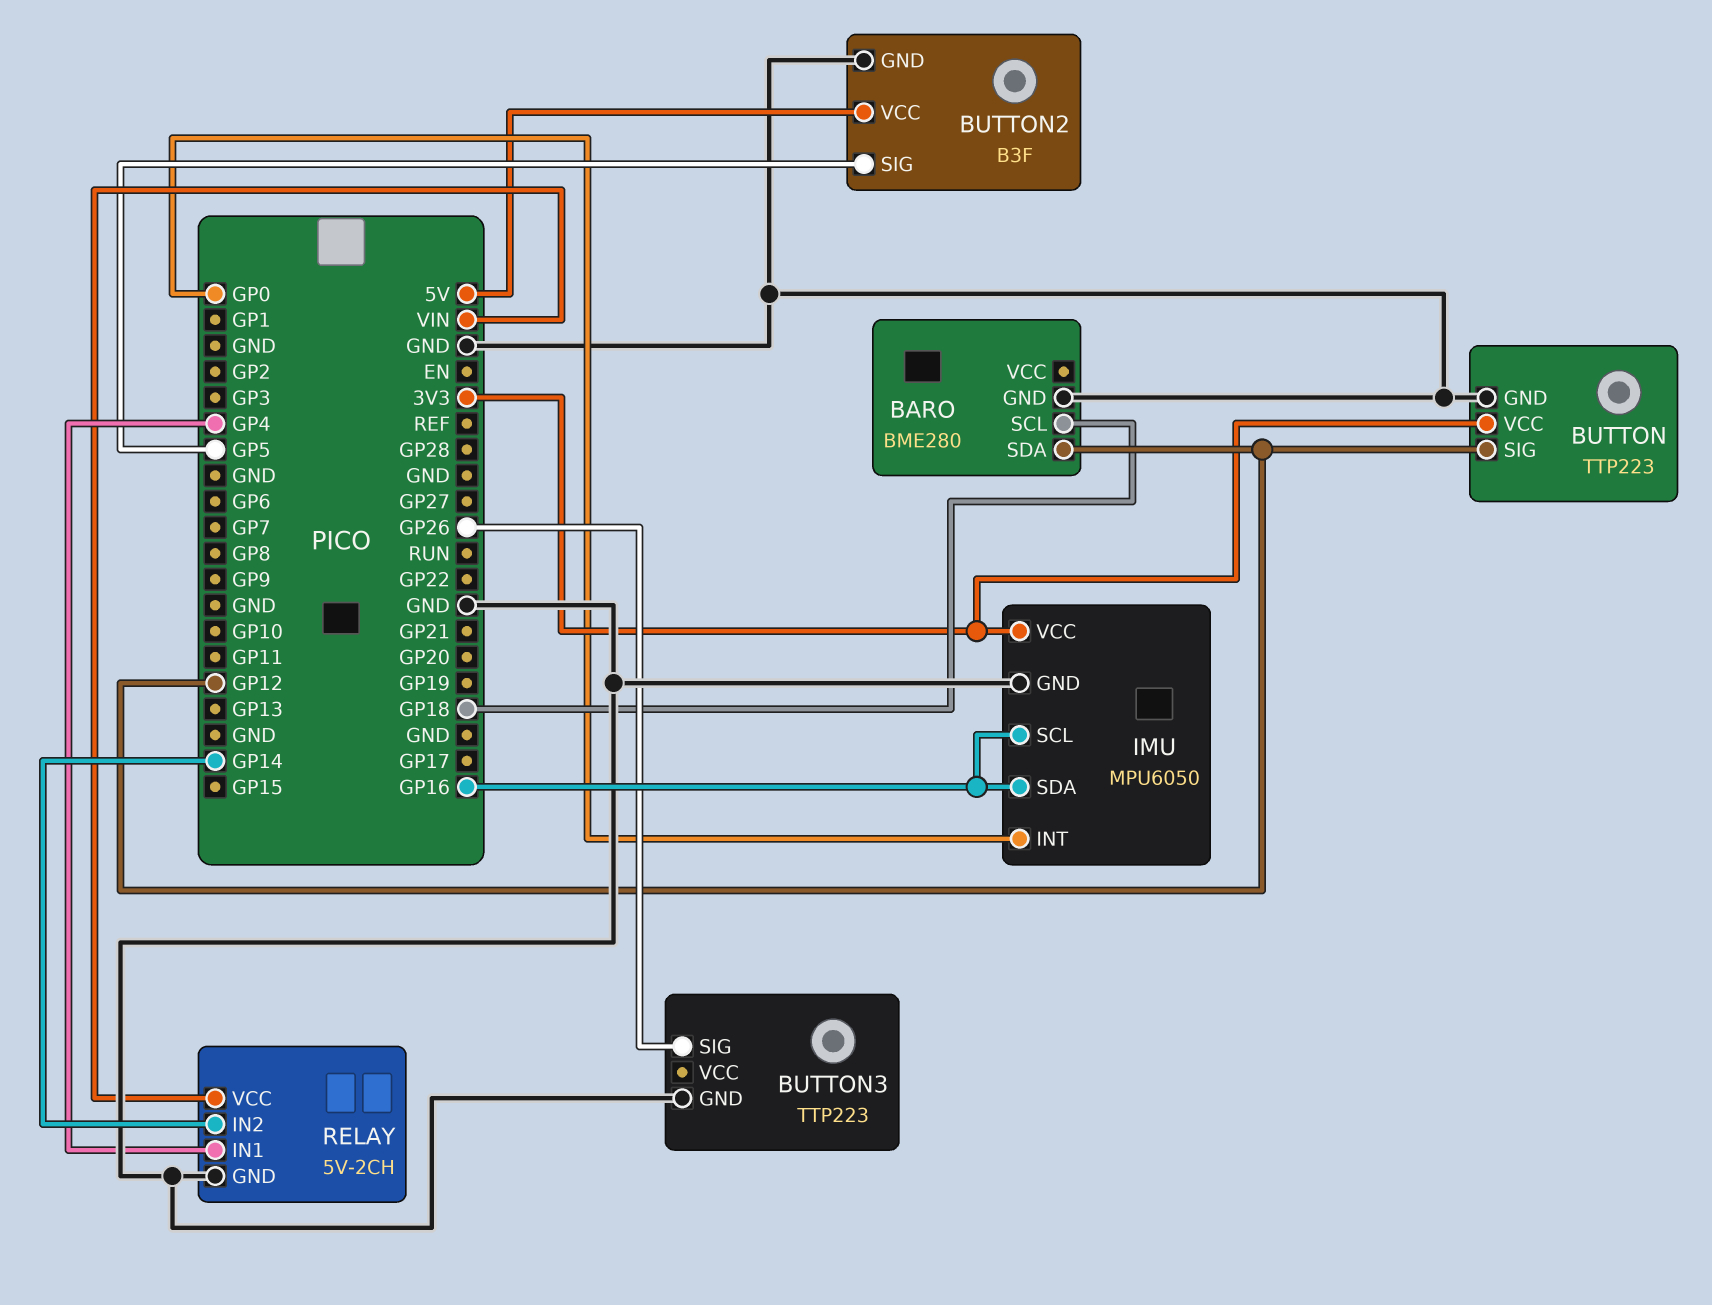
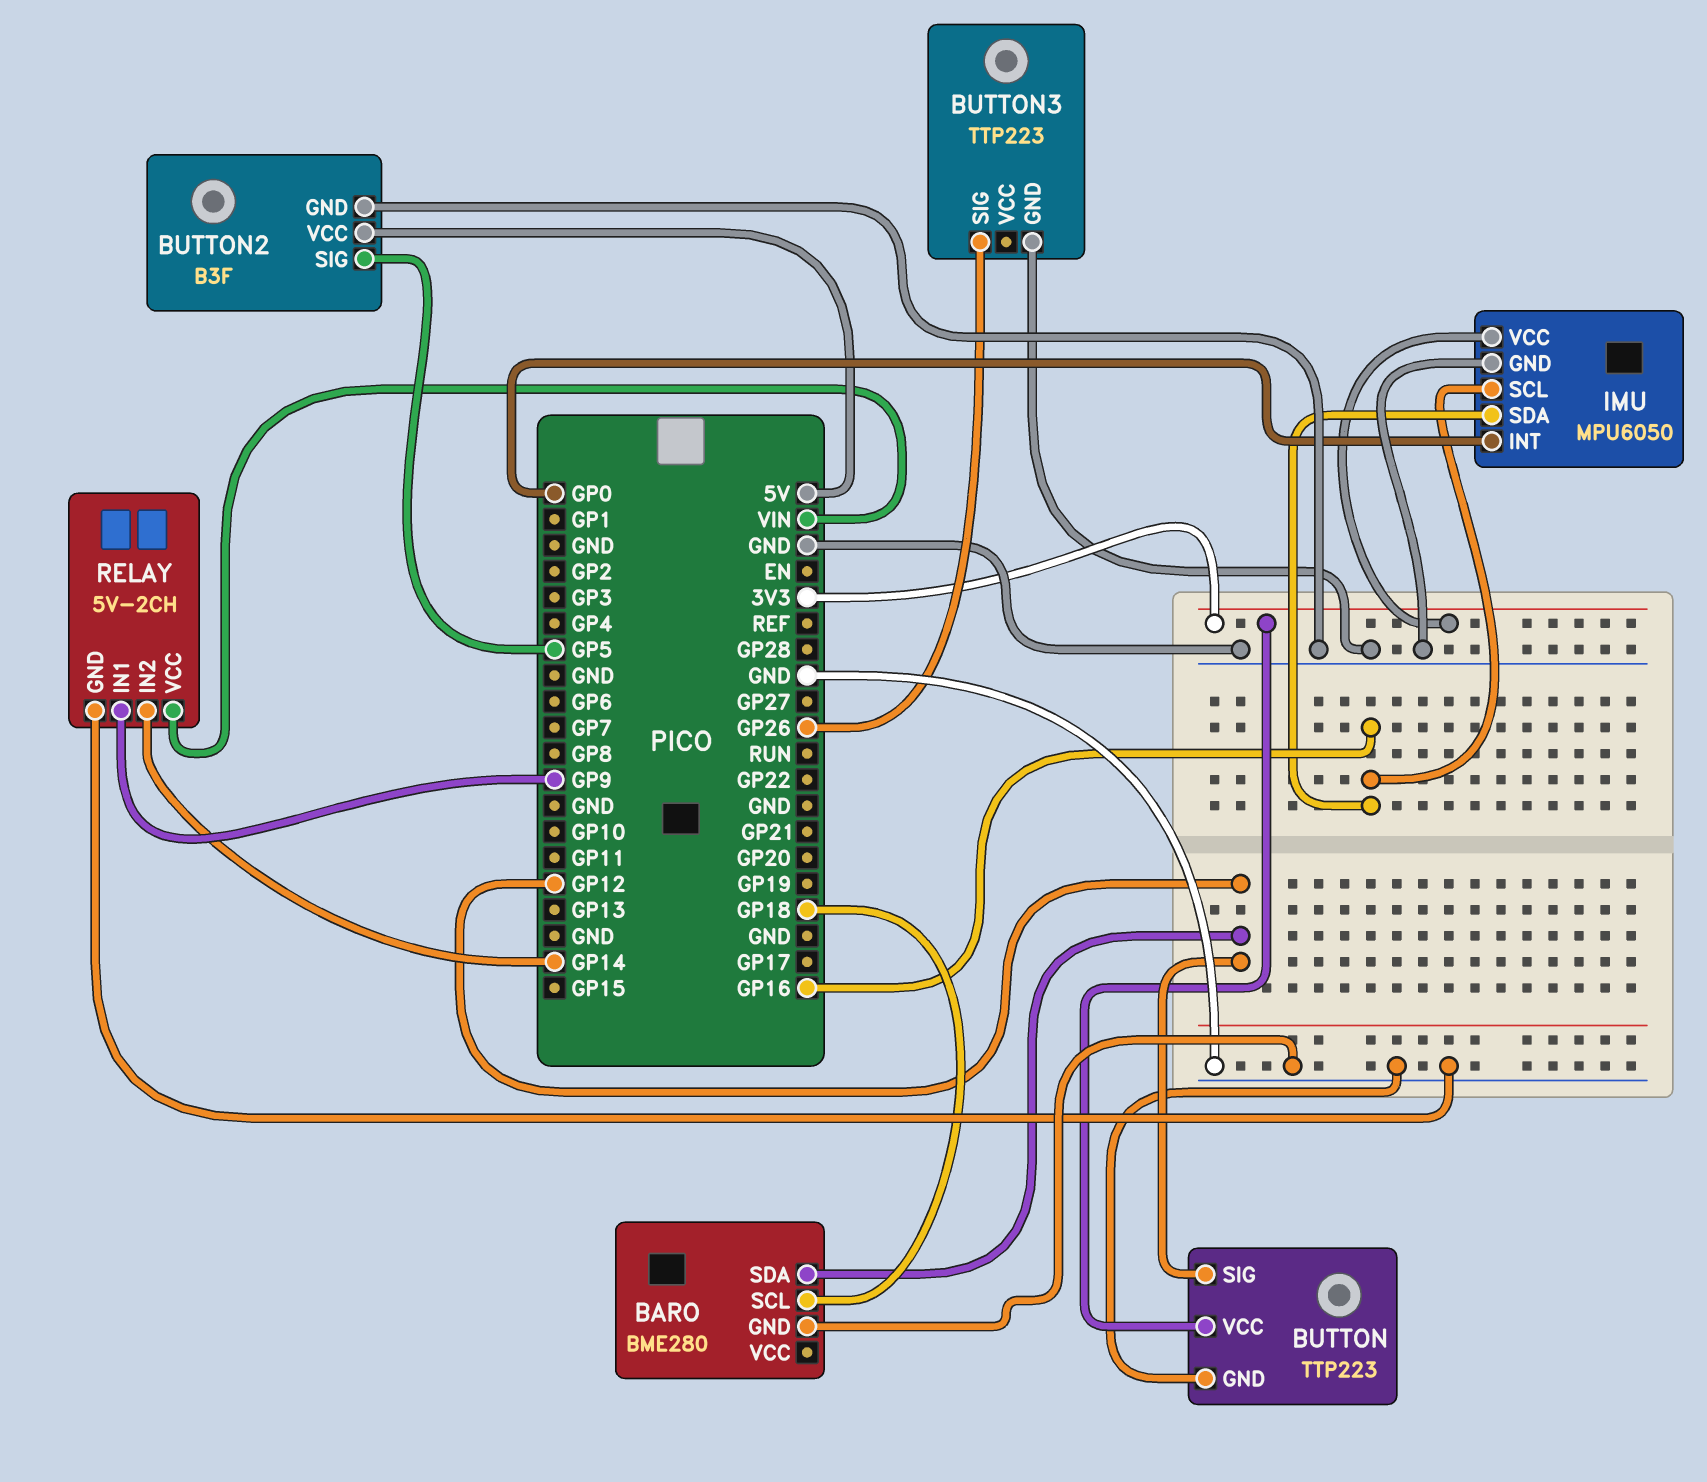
RELAY pin IN1: GP4 -> GP9

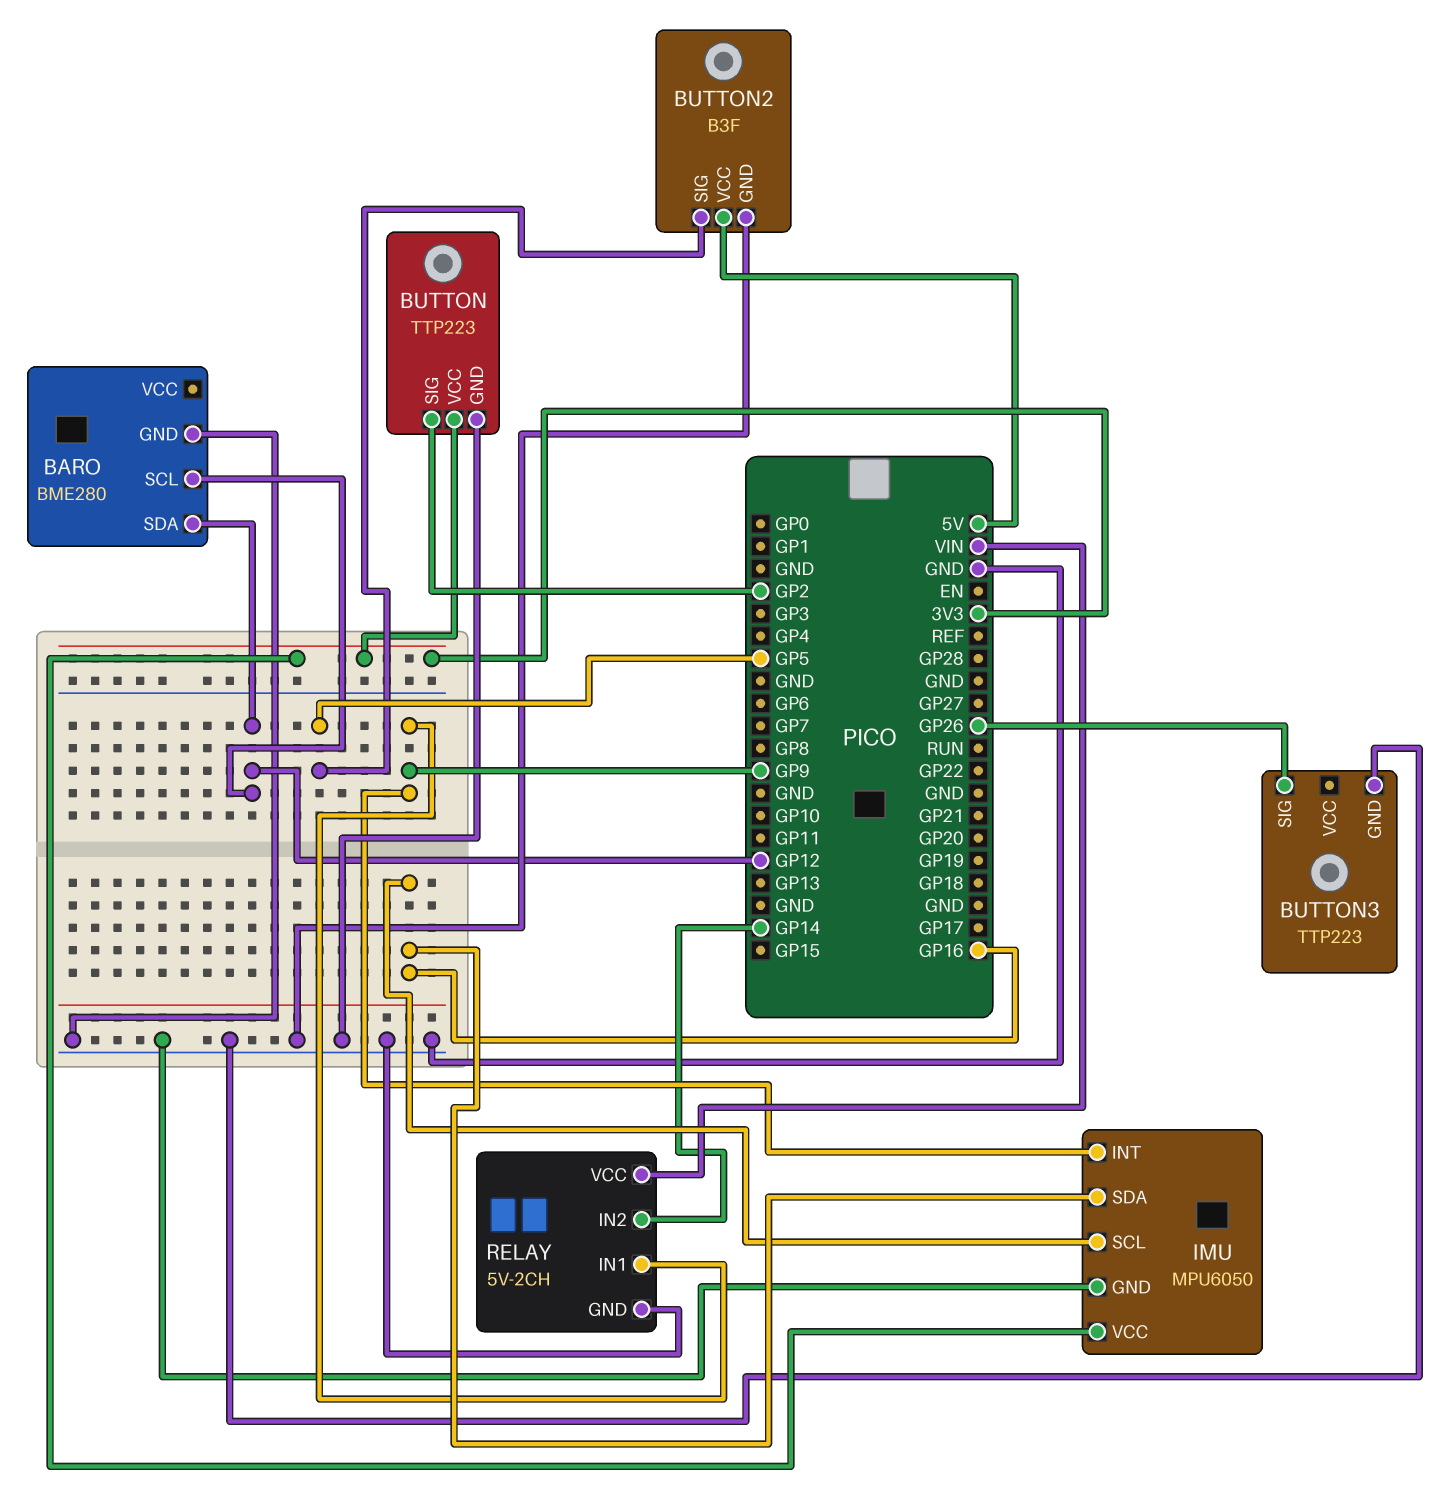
BARO pin SCL: GP18 -> GP12
BUTTON pin SIG: GP12 -> GP2
IMU pin INT: GP0 -> GP9

